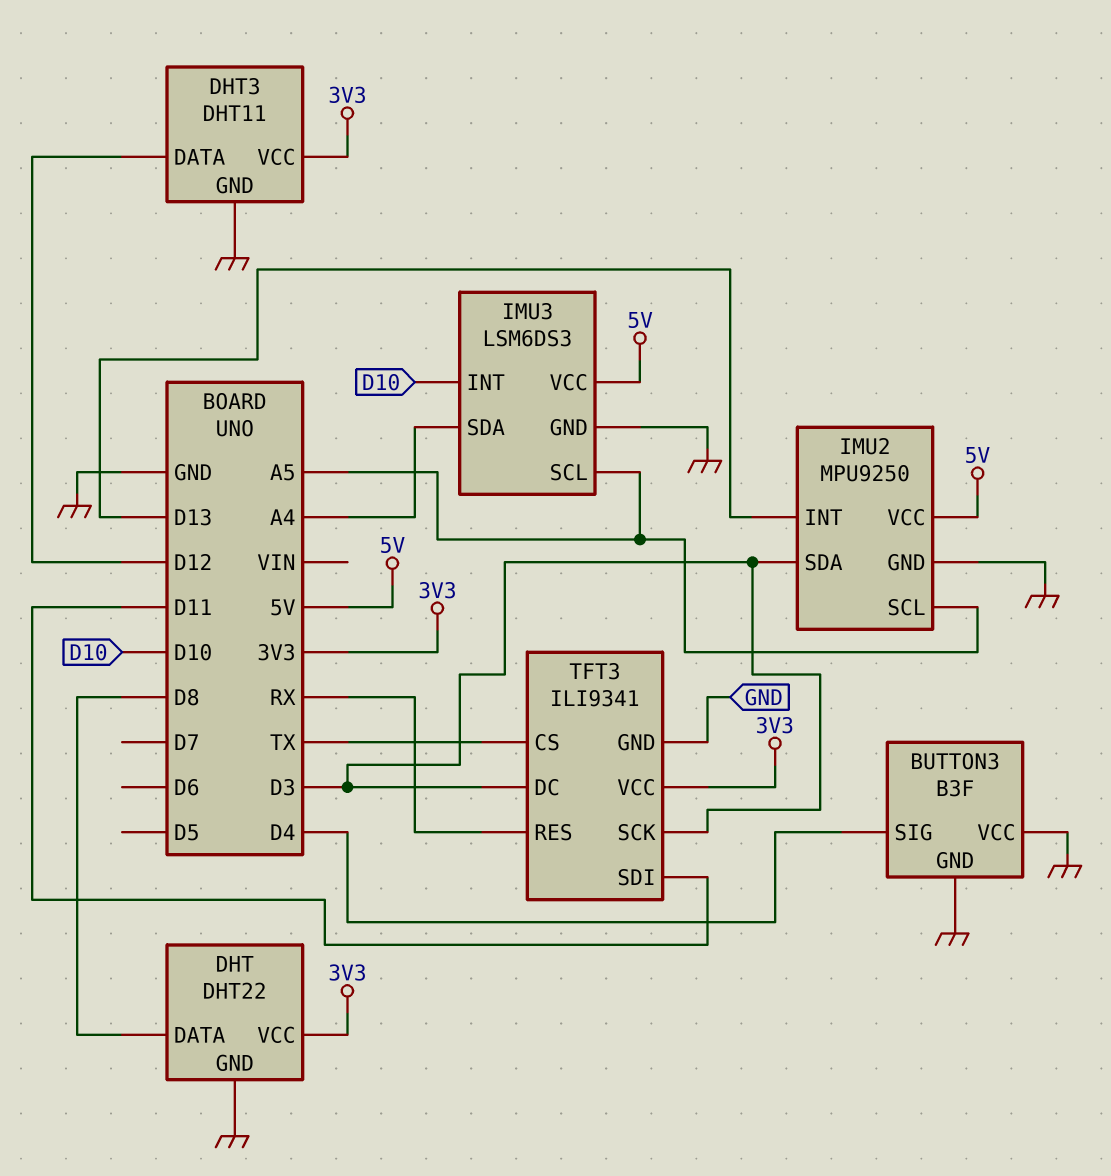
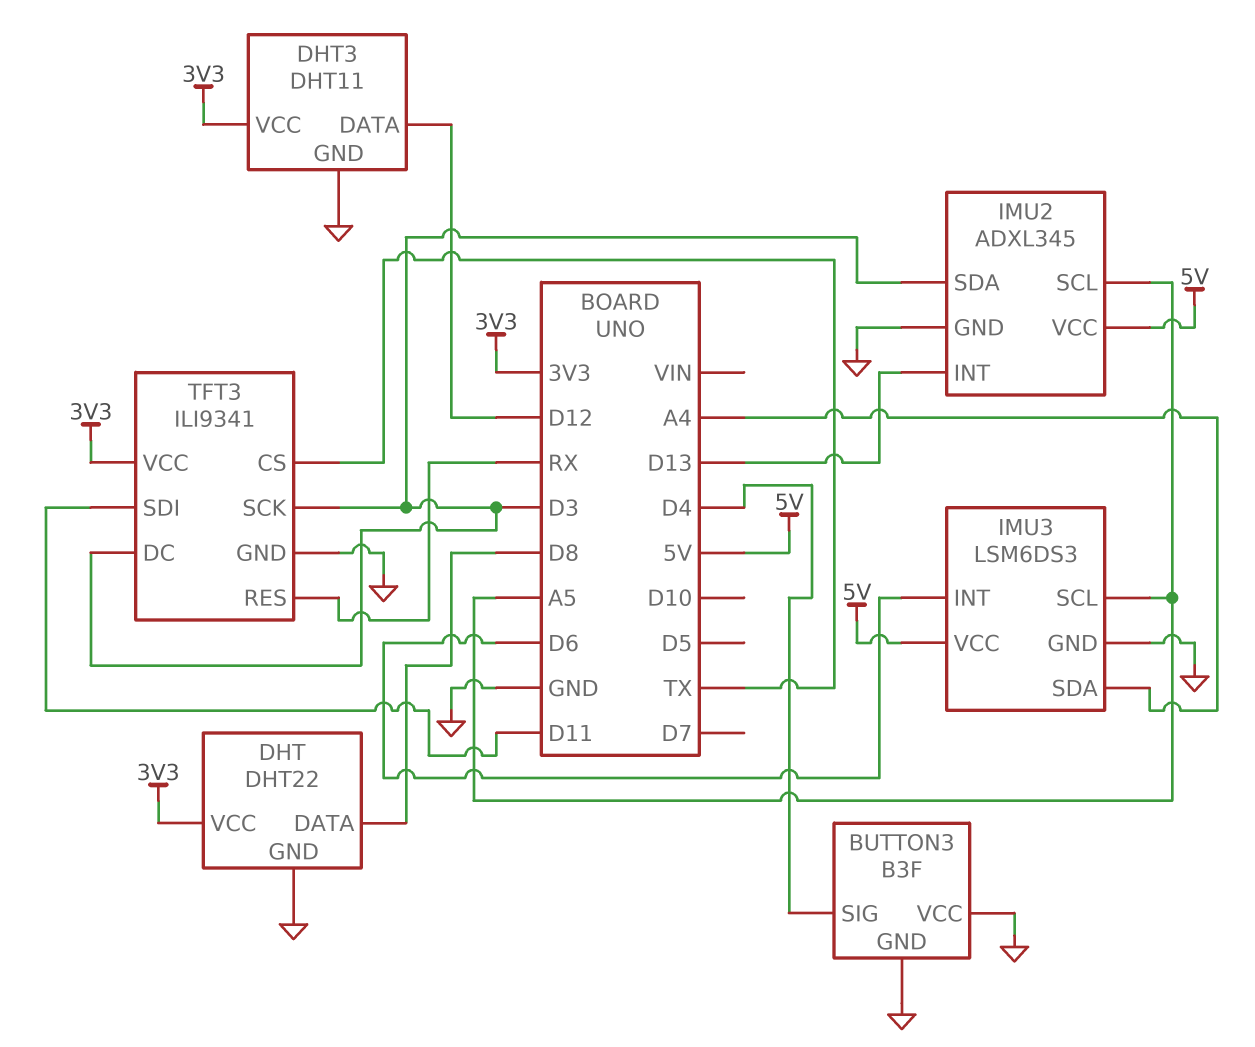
IMU2: MPU9250 -> ADXL345
IMU3 pin INT: D10 -> D6

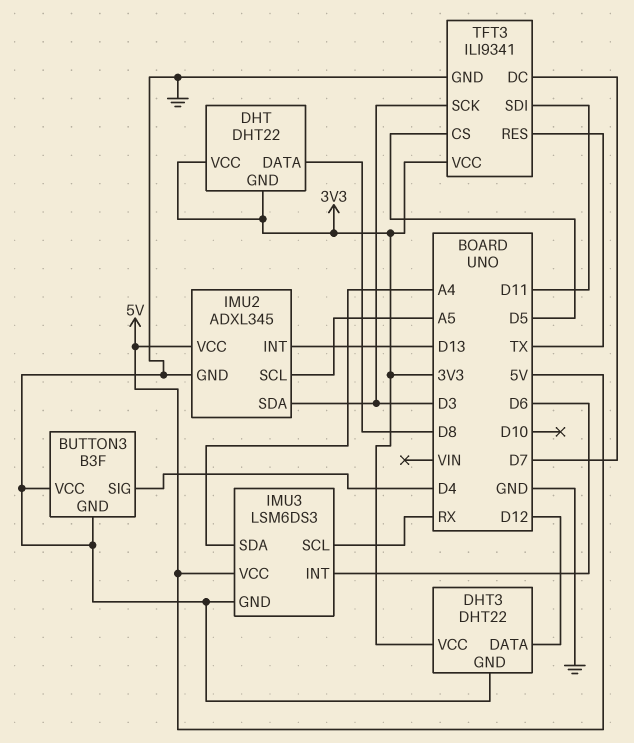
DHT pin GND: GND -> 3V3
DHT3: DHT11 -> DHT22
IMU3 pin SCL: A5 -> RX
TFT3 pin CS: TX -> D5
TFT3 pin DC: D3 -> D7
TFT3 pin RES: RX -> TX

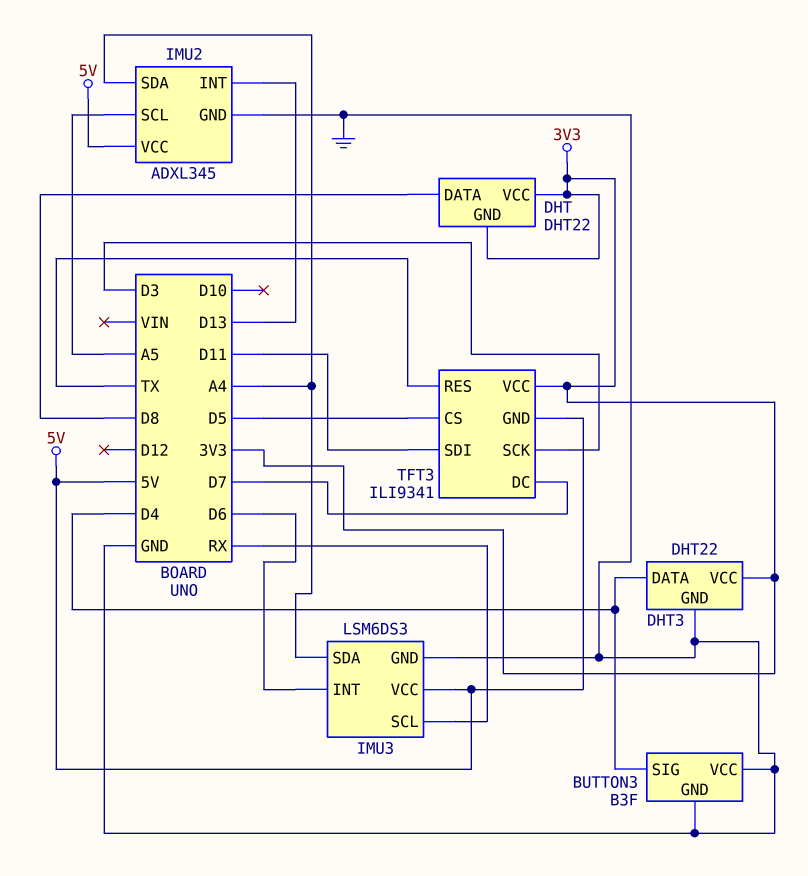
DHT3 pin DATA: D12 -> D4
IMU2 pin SDA: D3 -> A4
TFT3 pin GND: GND -> 5V

